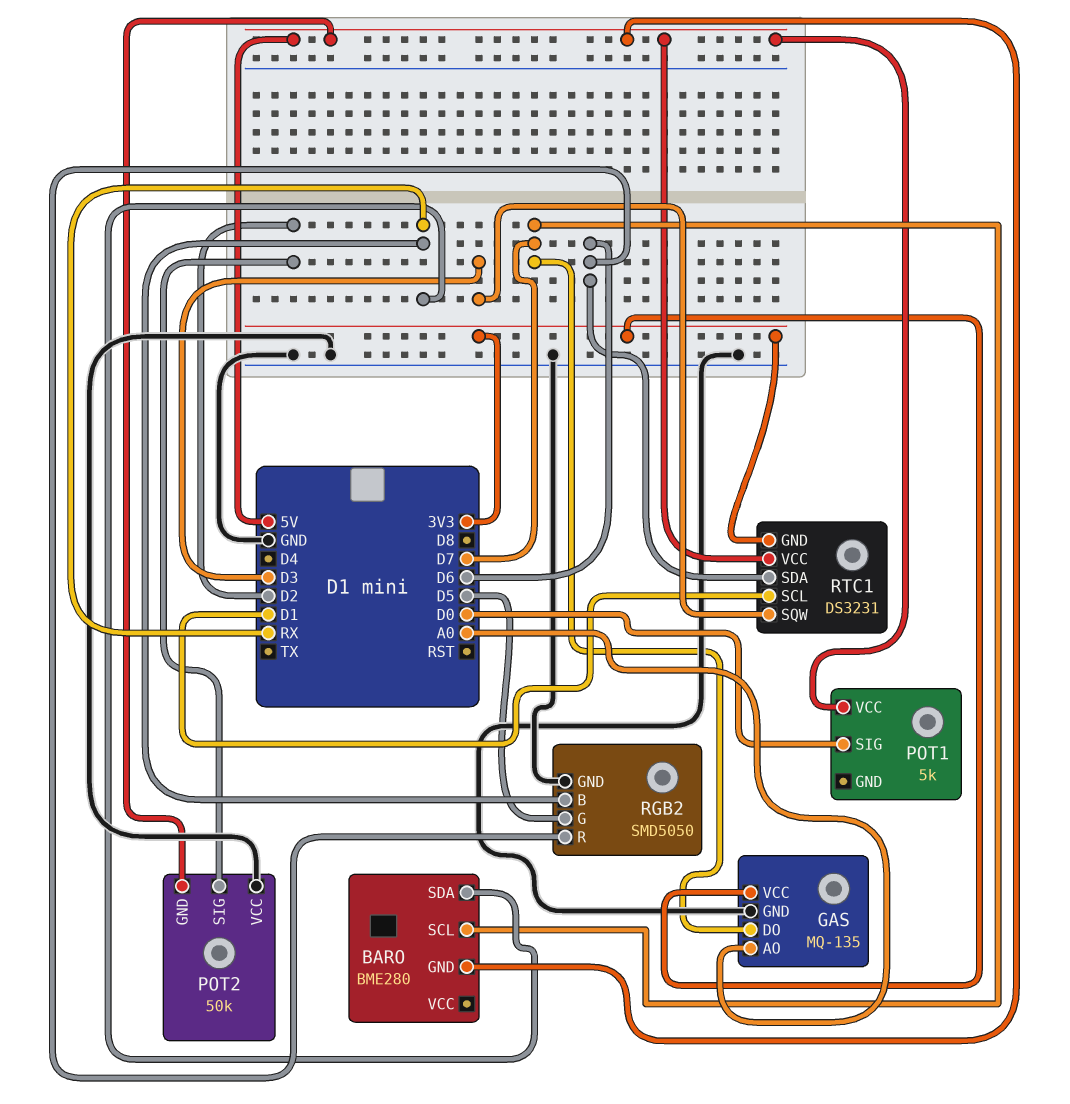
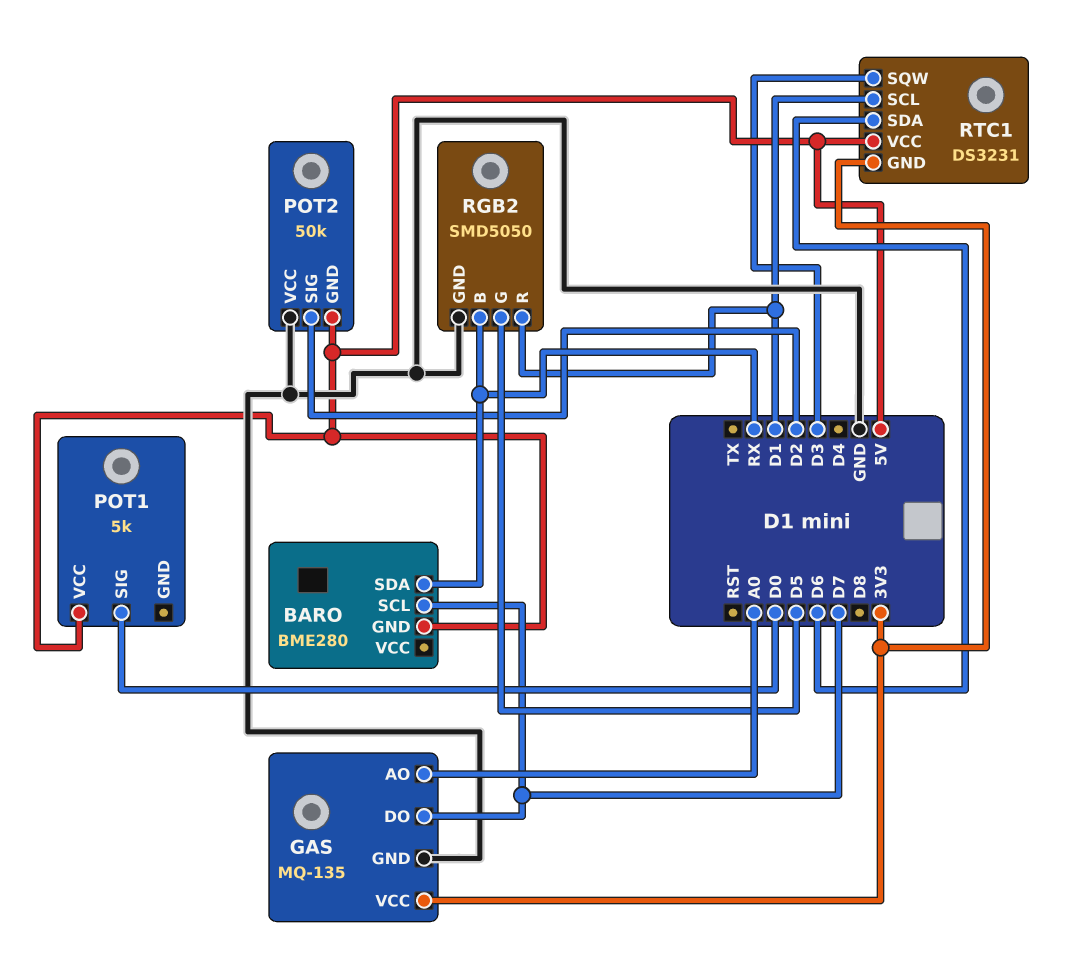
RGB2 pin R: D6 -> D1

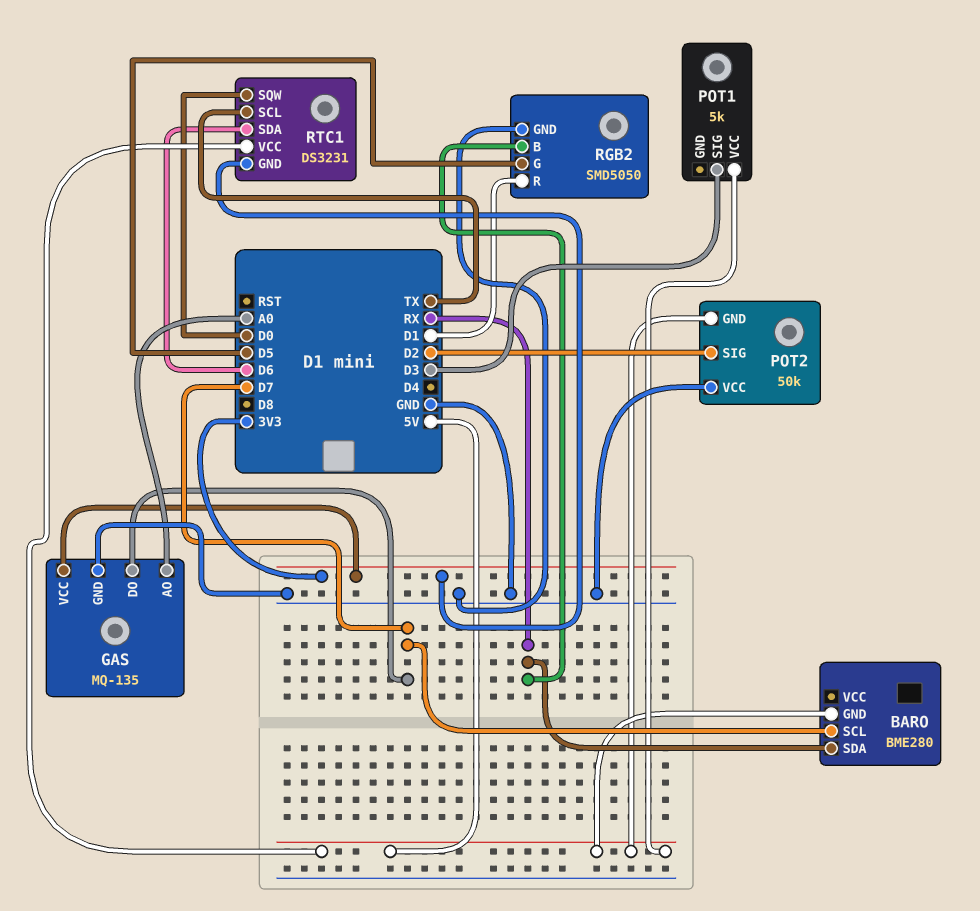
POT1 pin SIG: D0 -> D3
RTC1 pin SCL: D1 -> TX
RTC1 pin SQW: D3 -> D0

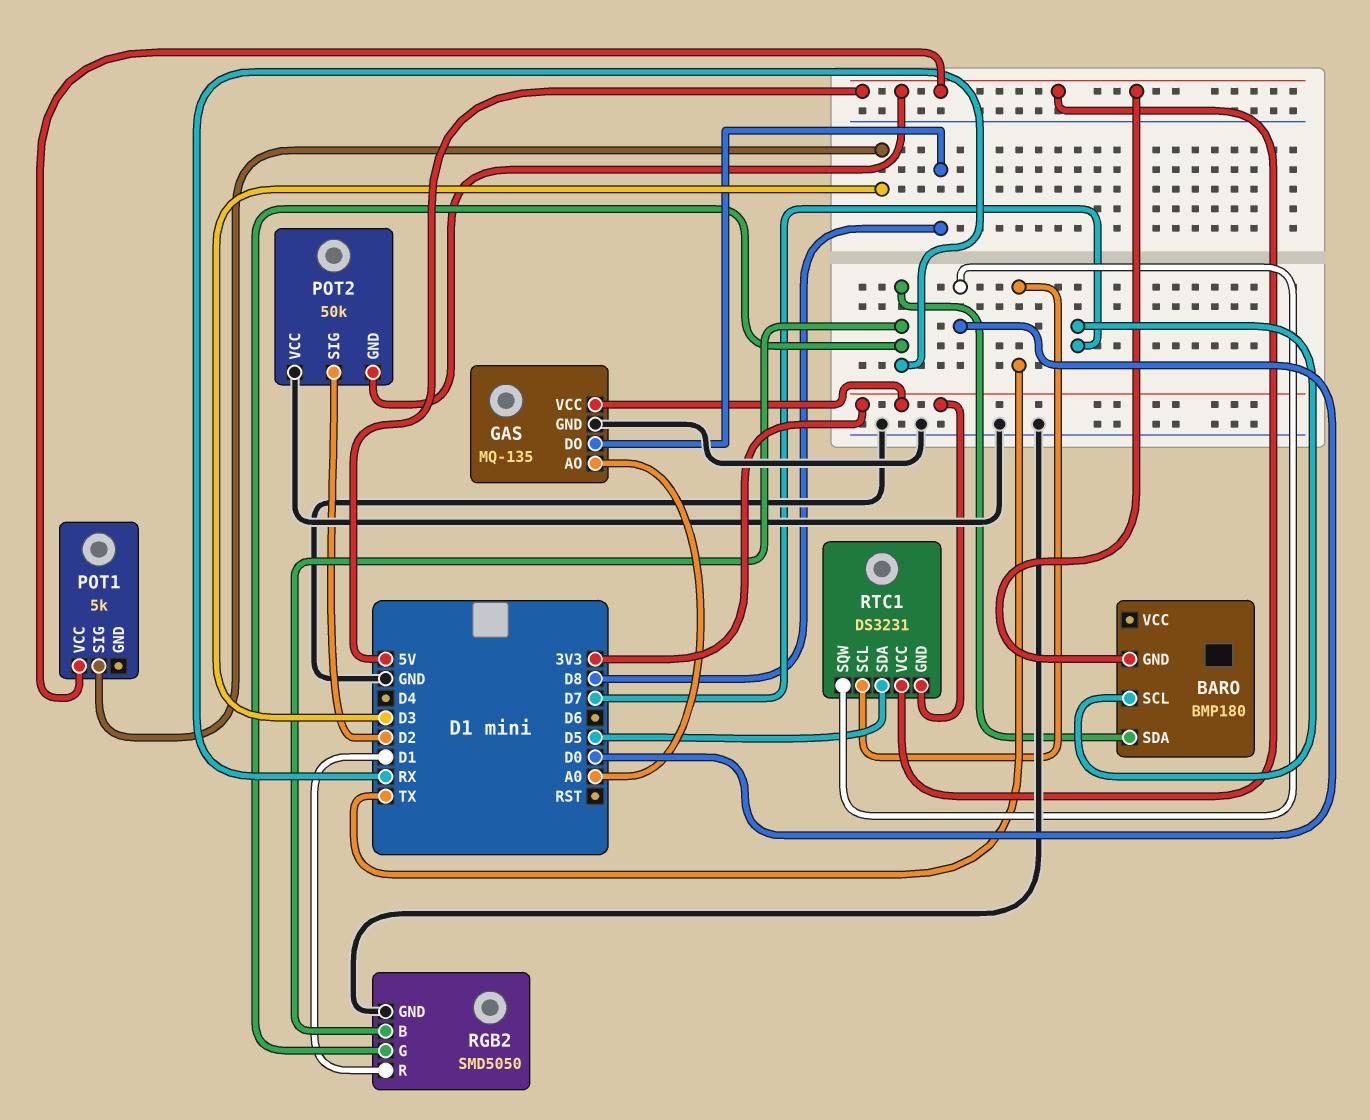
BARO: BME280 -> BMP180
GAS pin DO: D7 -> D8
RGB2 pin G: D5 -> RX
RTC1 pin SDA: D6 -> D5

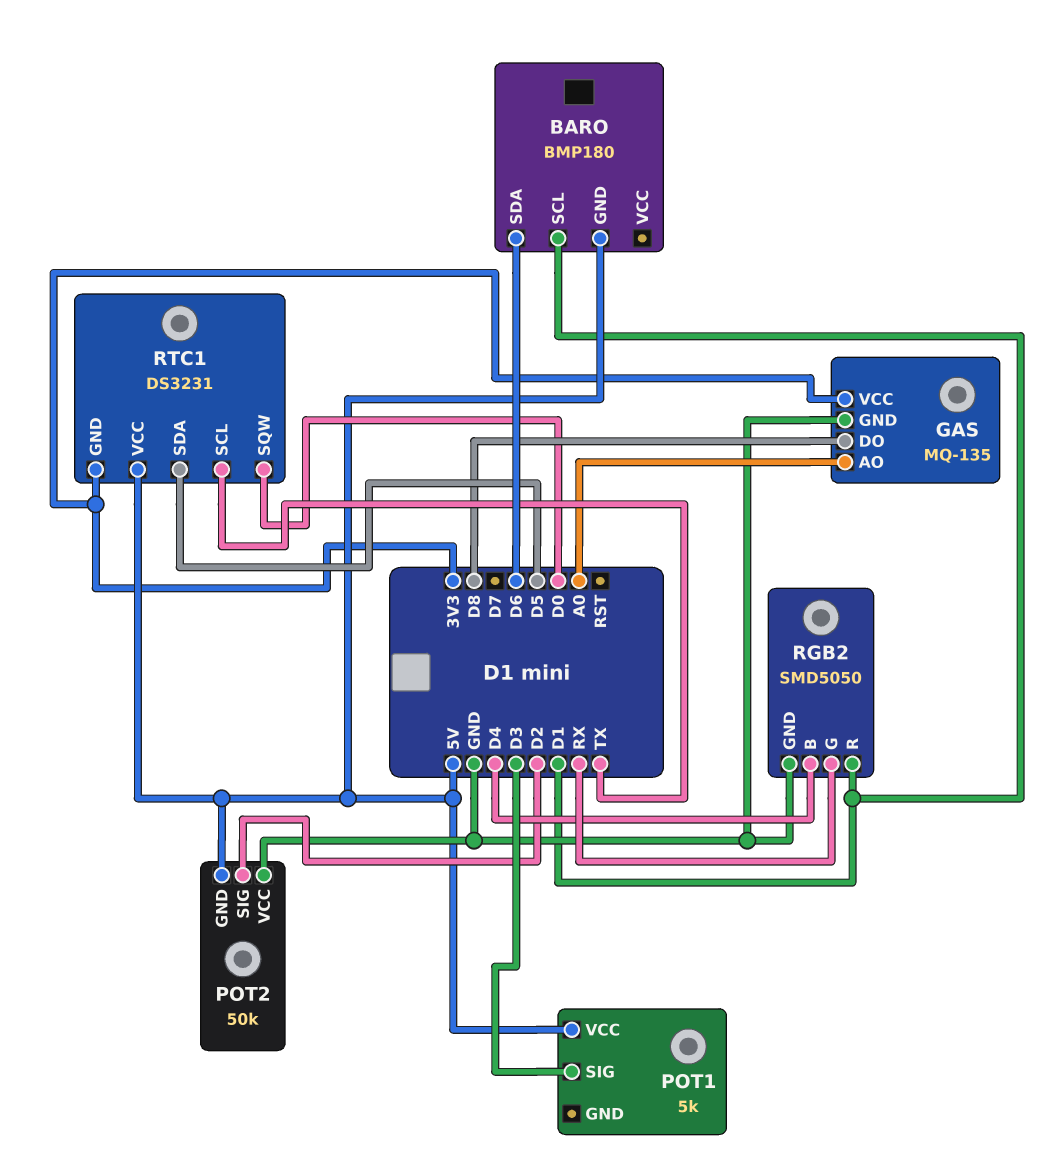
BARO pin SCL: D7 -> D1
BARO pin SDA: RX -> D6
RGB2 pin B: RX -> D4

